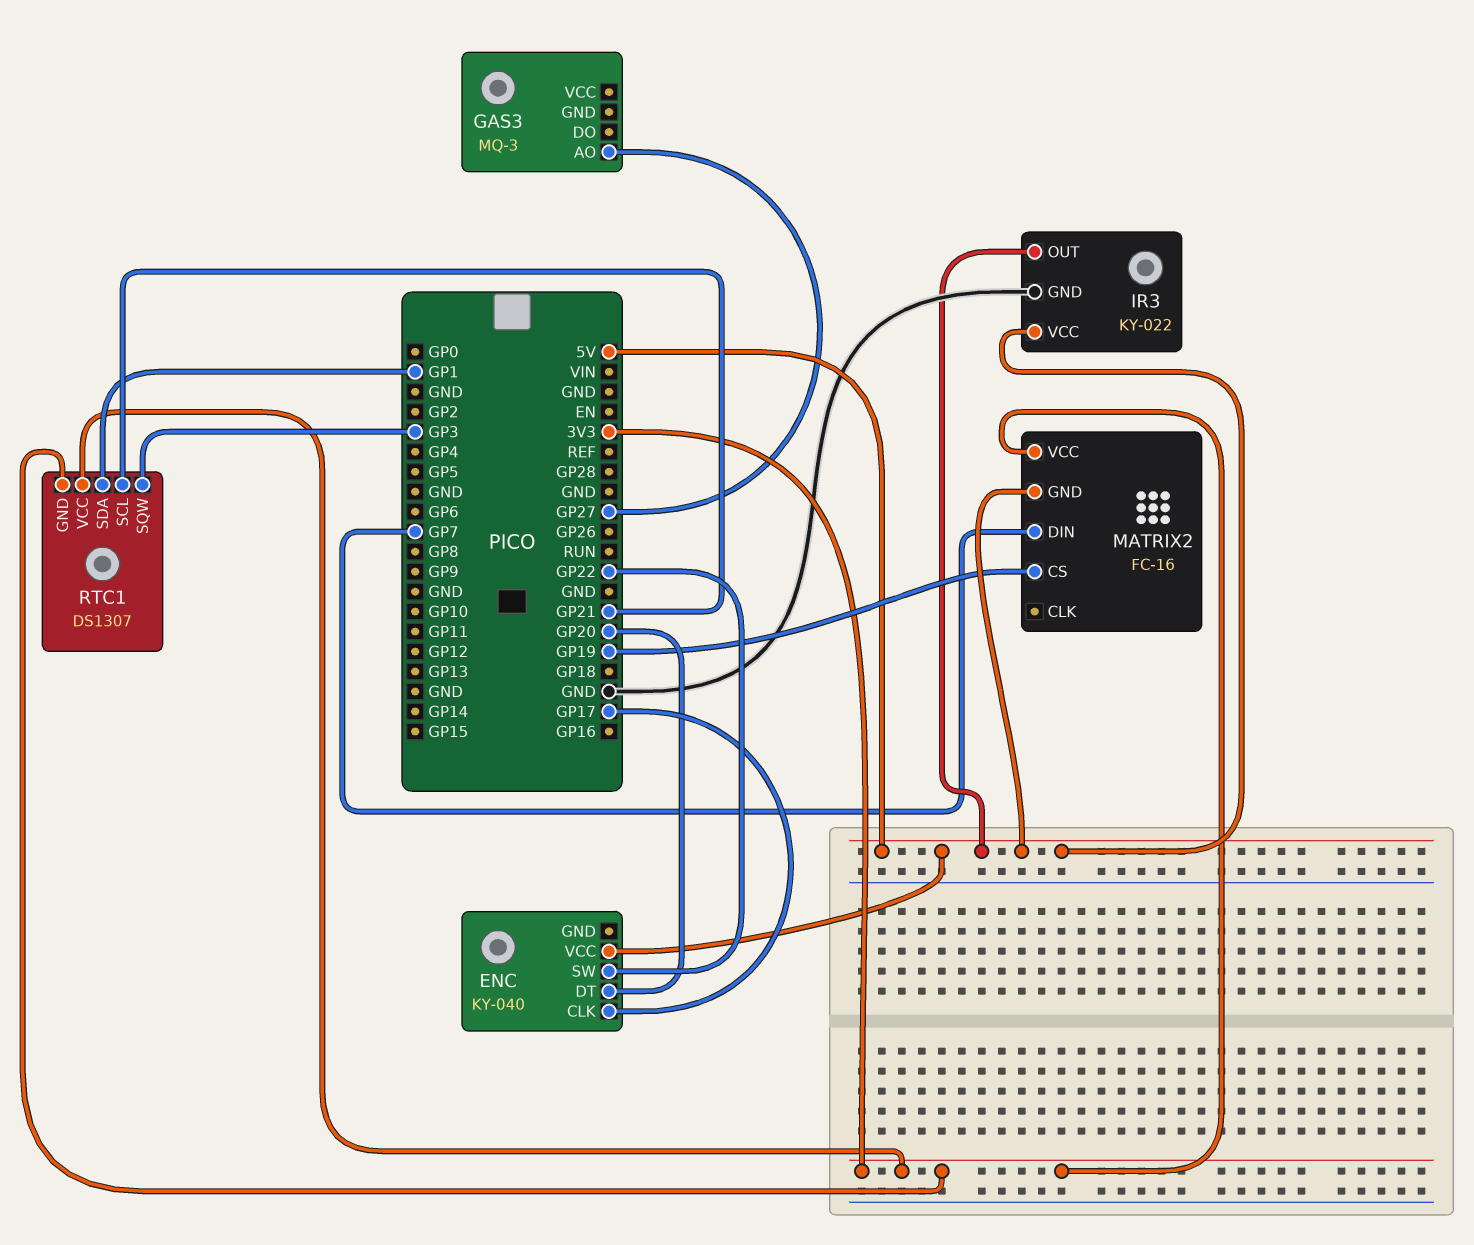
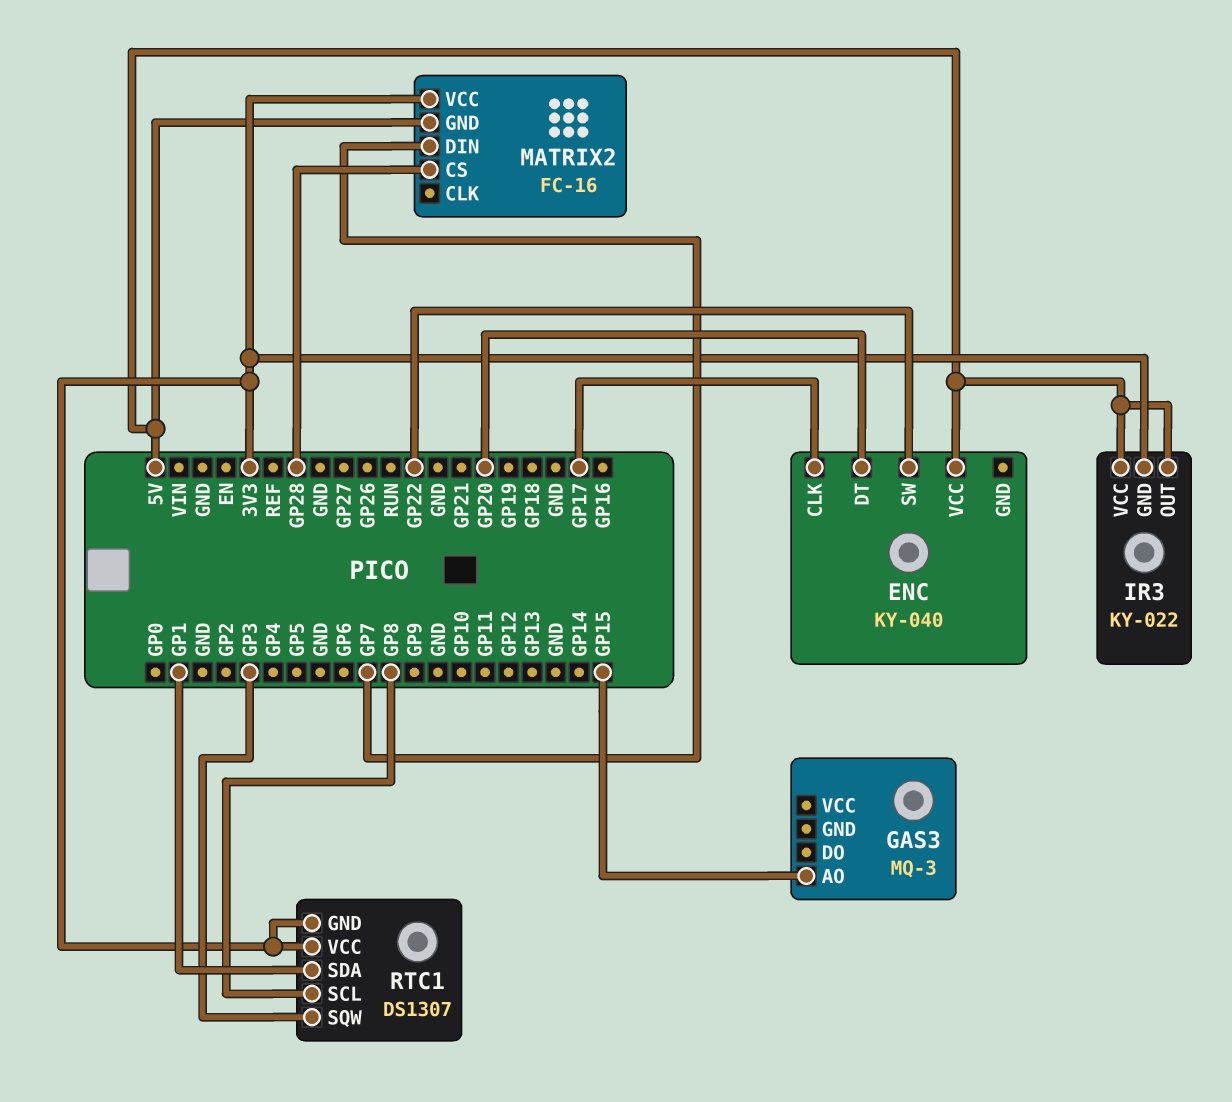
GAS3 pin AO: GP27 -> GP15
IR3 pin GND: GND -> 3V3
MATRIX2 pin CS: GP19 -> GP28
RTC1 pin SCL: GP21 -> GP8

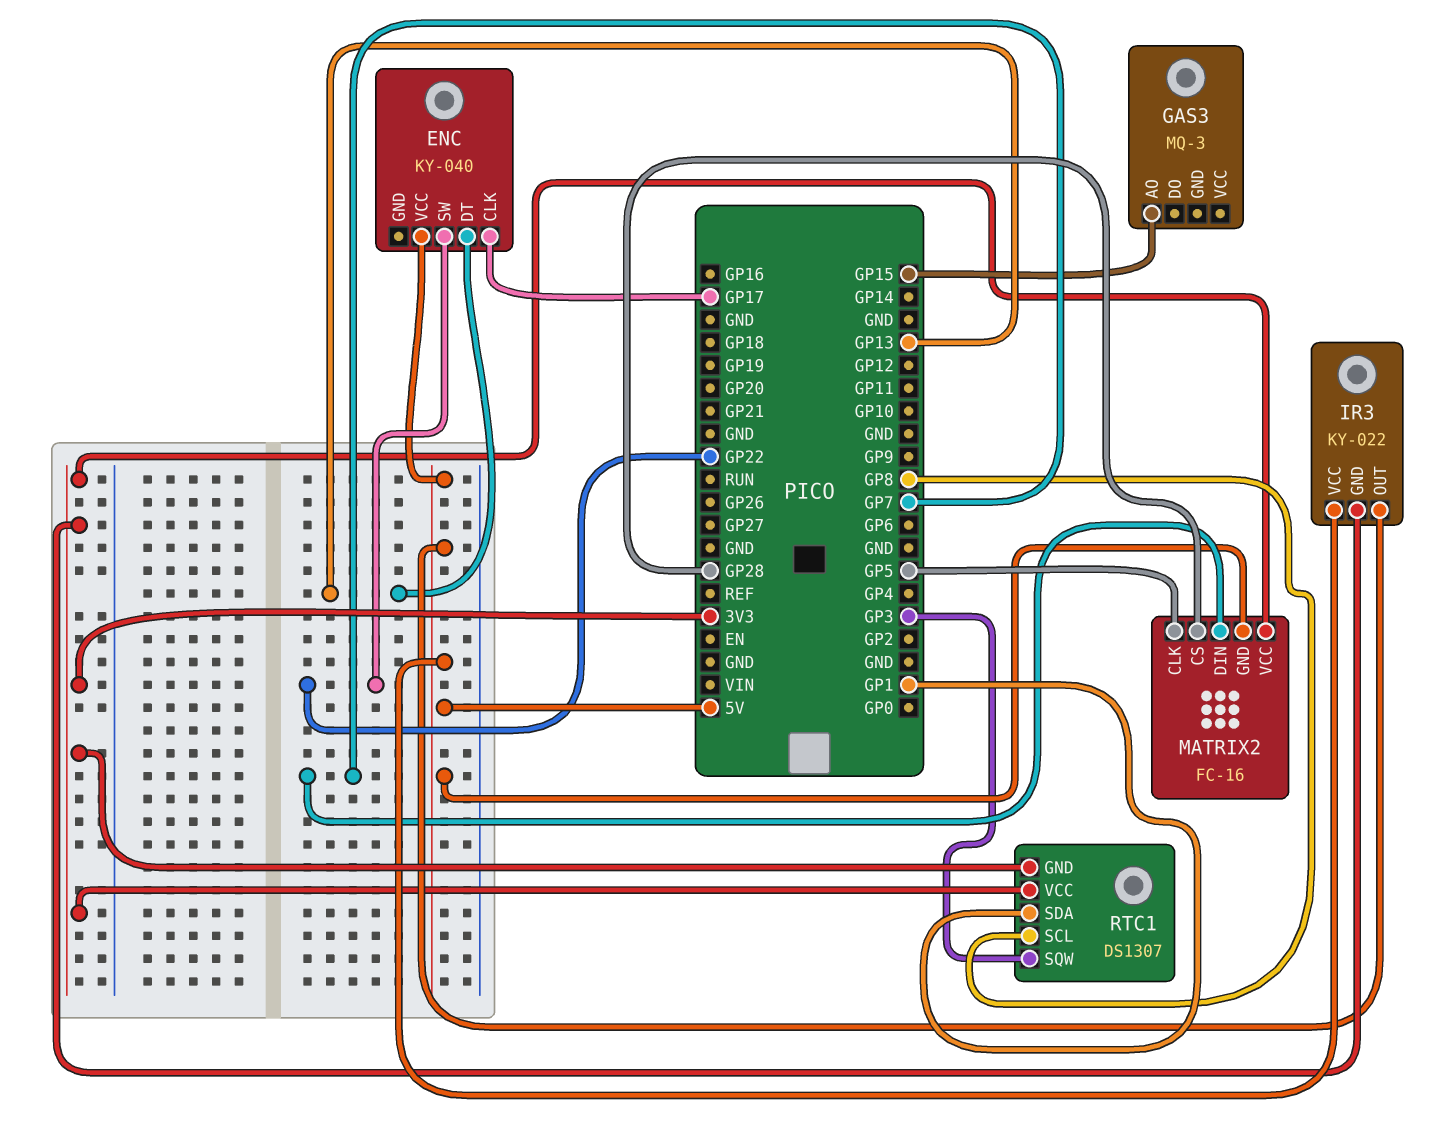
ENC pin DT: GP20 -> GP13
MATRIX2 pin CLK: none -> GP5

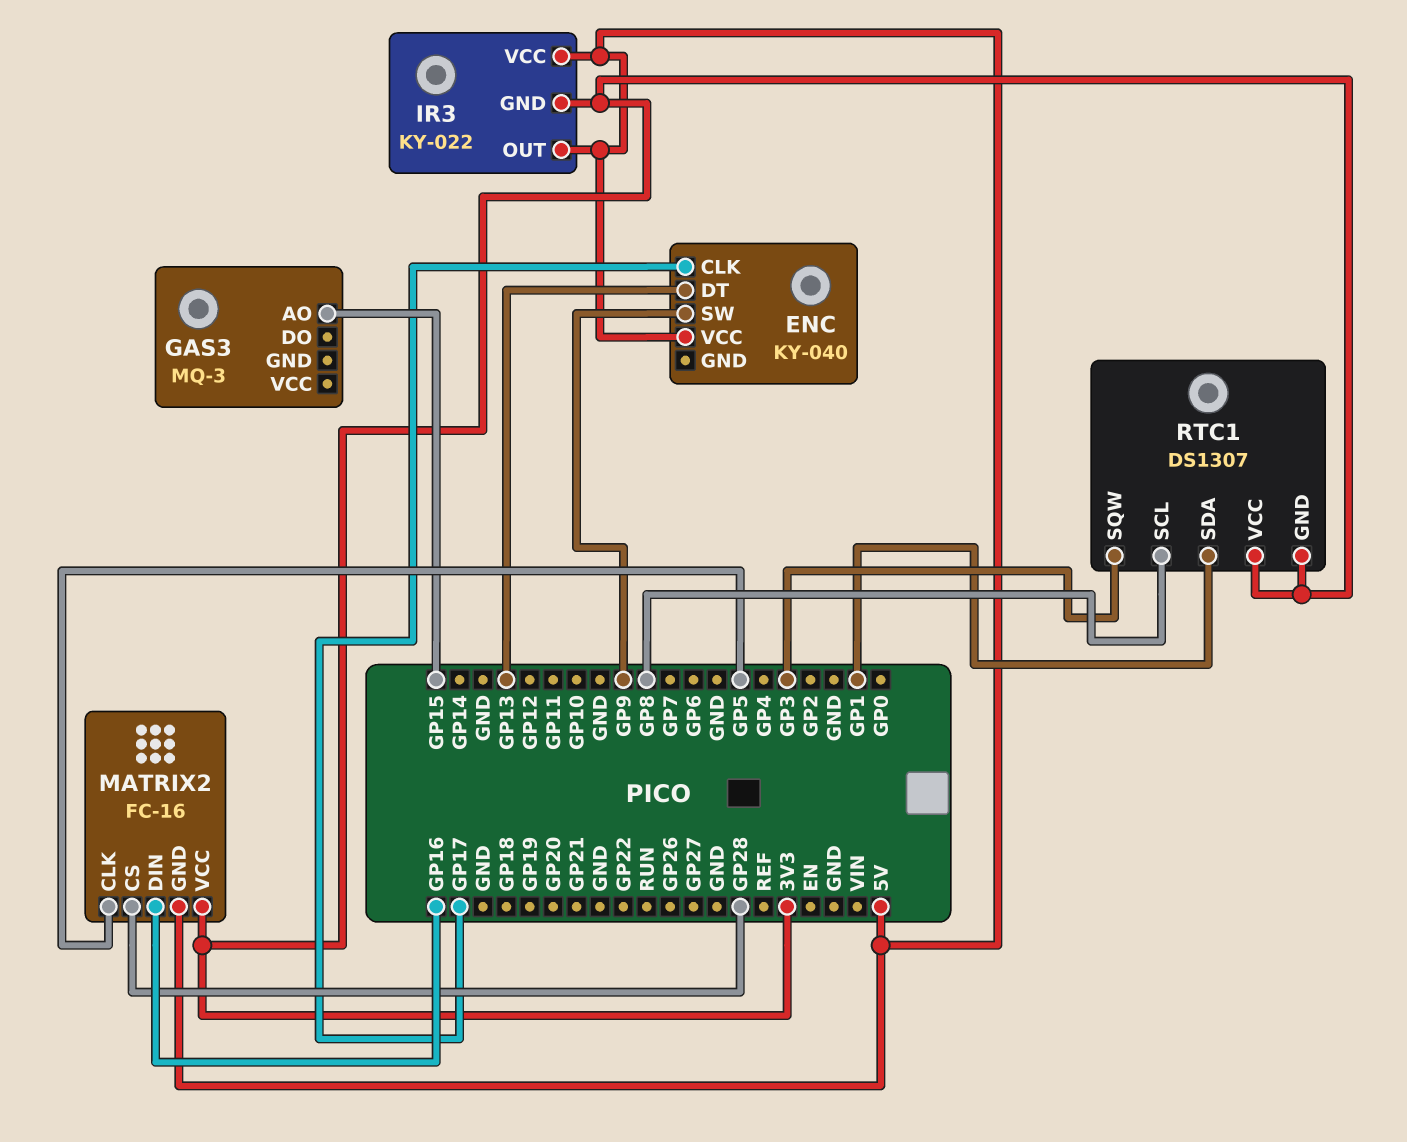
ENC pin SW: GP22 -> GP9
MATRIX2 pin DIN: GP7 -> GP16

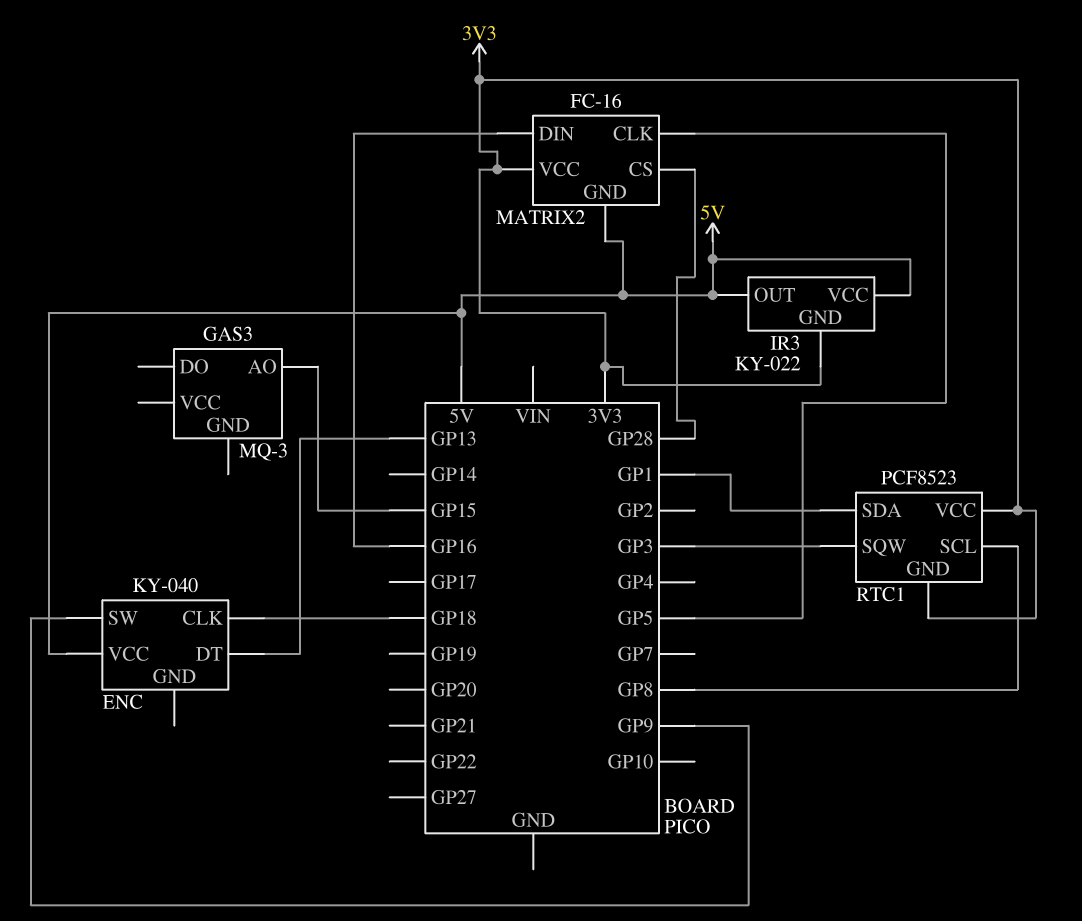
ENC pin CLK: GP17 -> GP18
RTC1: DS1307 -> PCF8523

